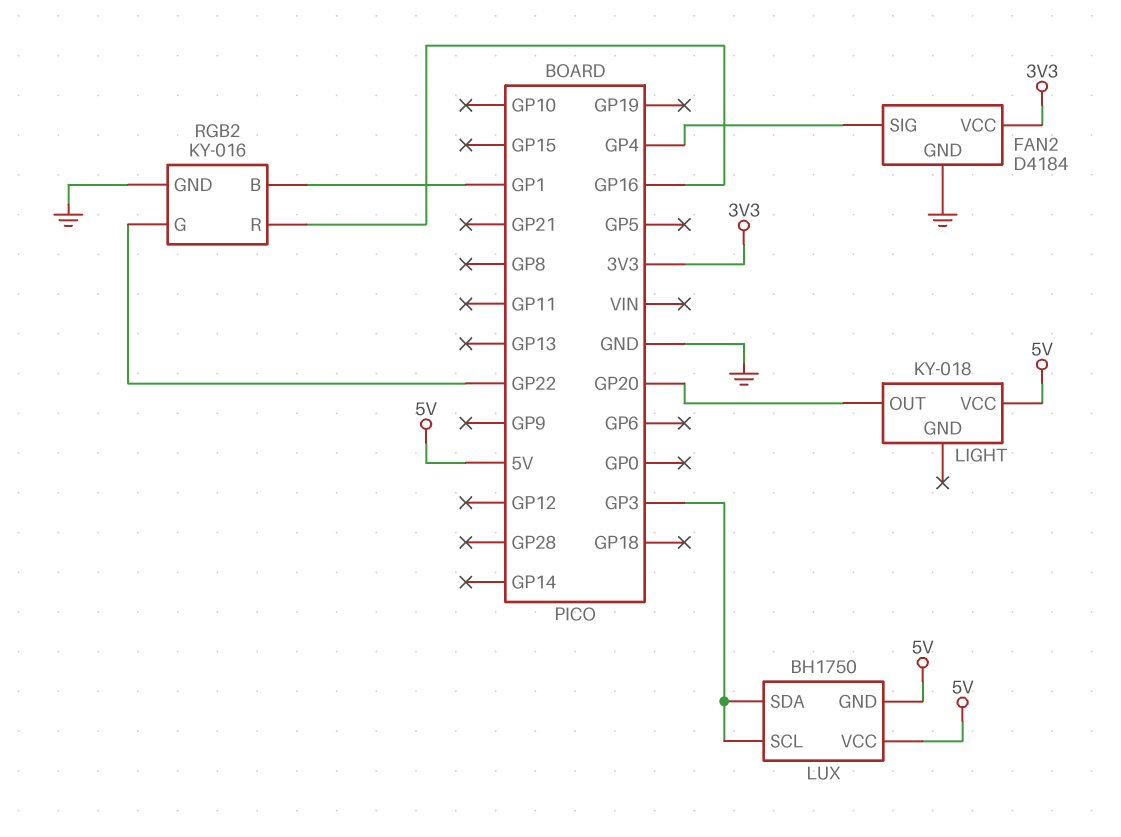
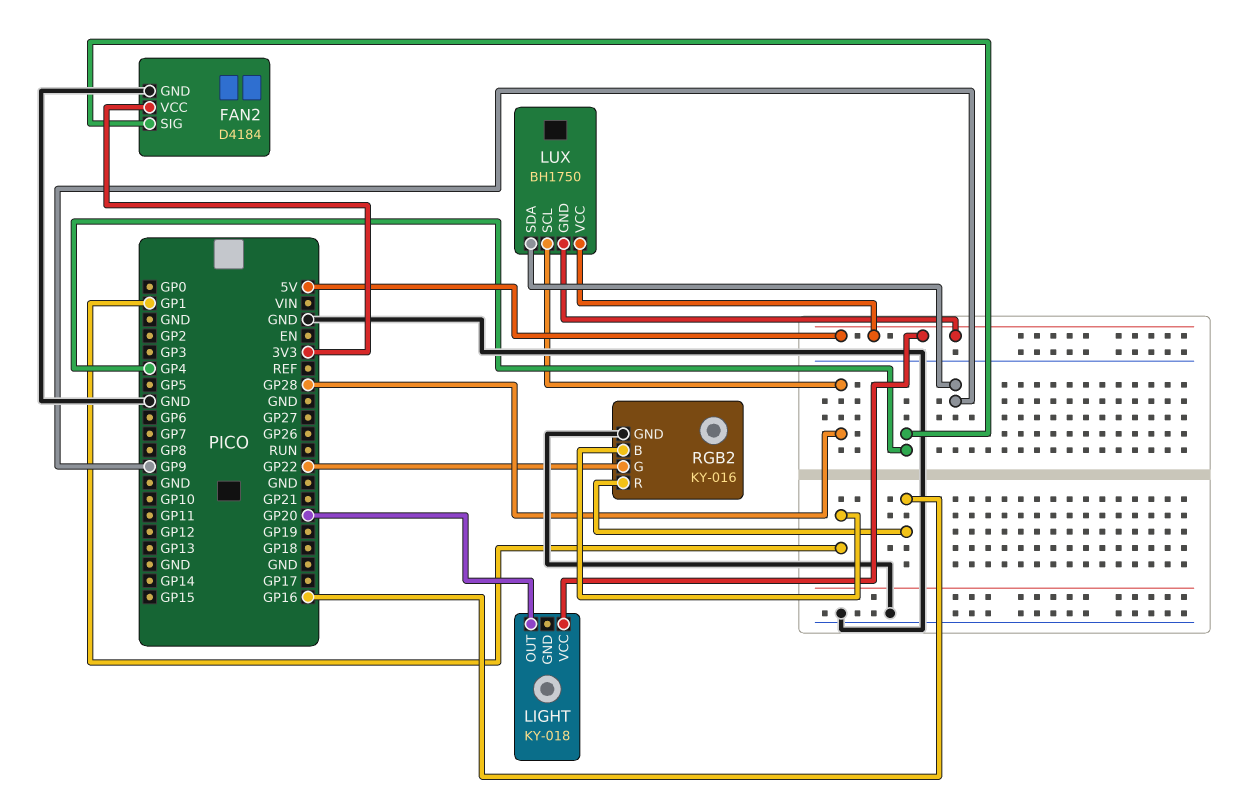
LUX pin SCL: GP3 -> GP28
LUX pin SDA: GP3 -> GP9

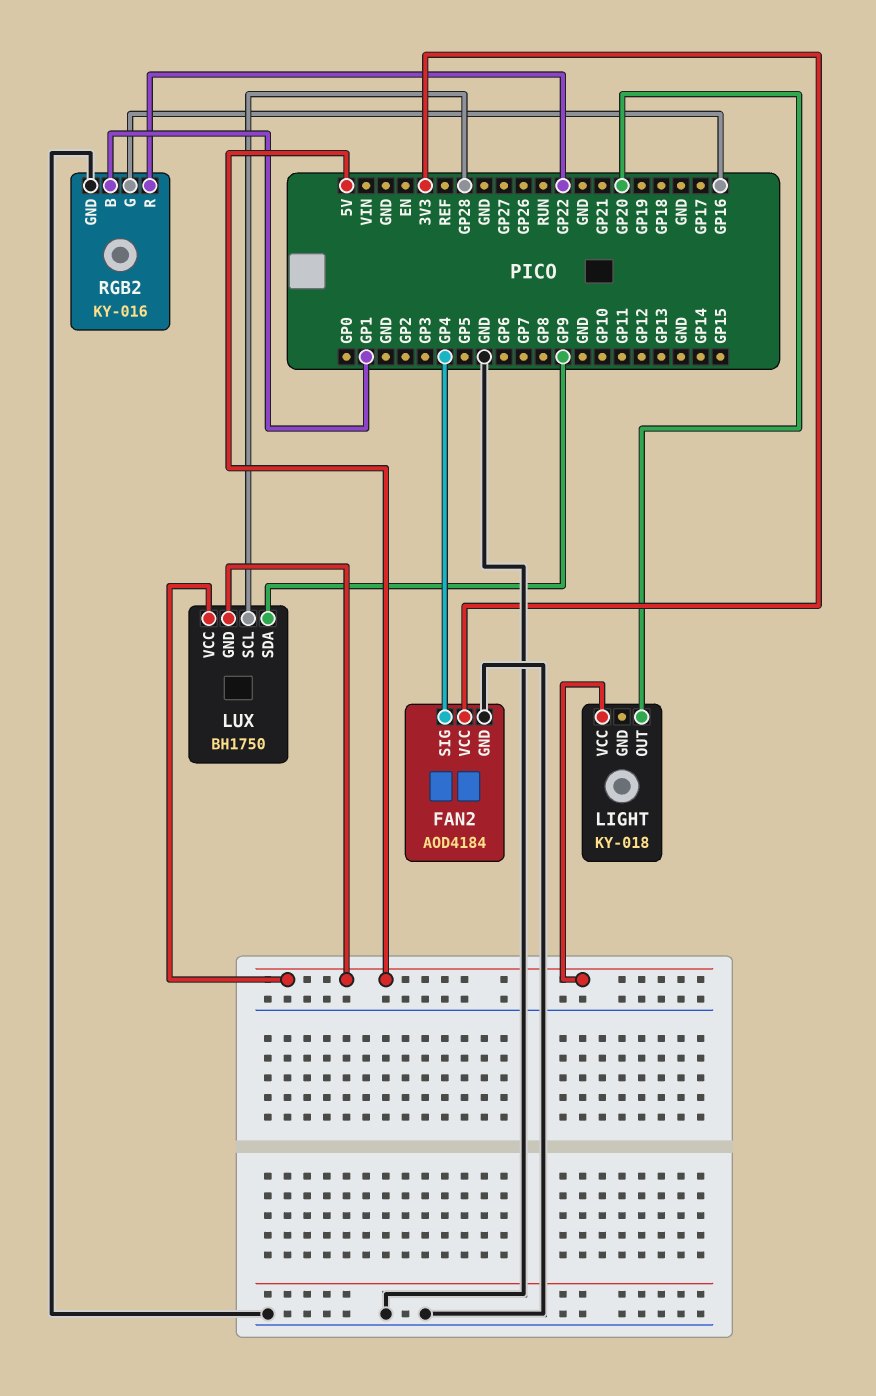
FAN2: D4184 -> AOD4184
RGB2 pin G: GP22 -> GP16
RGB2 pin R: GP16 -> GP22

